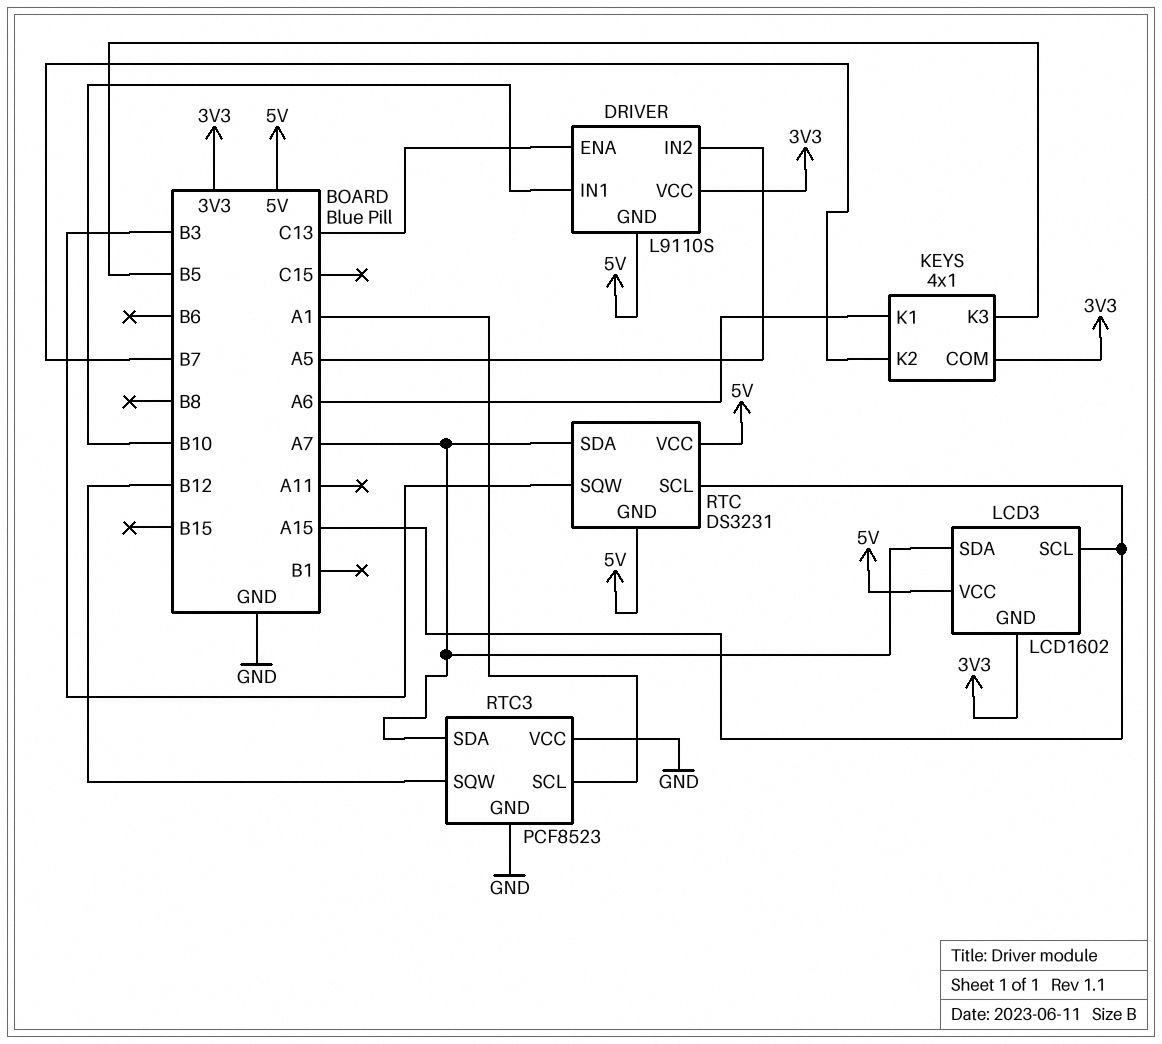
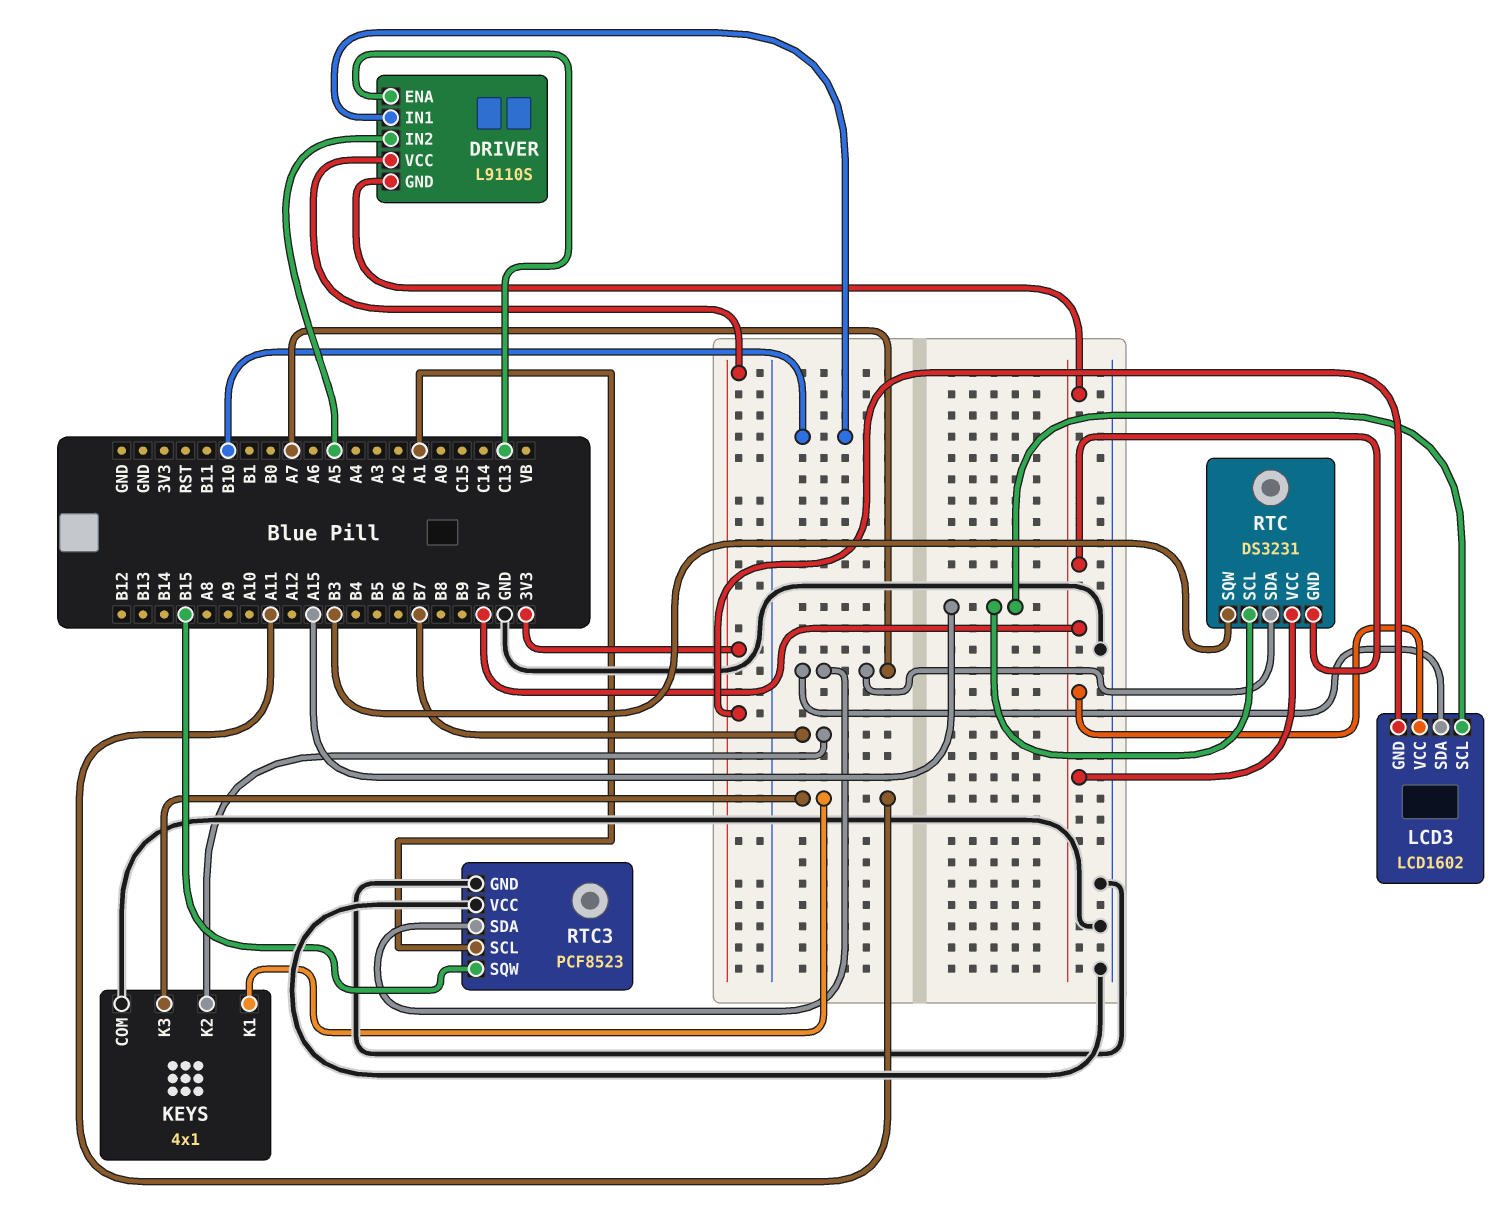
KEYS pin COM: 3V3 -> GND
KEYS pin K1: A6 -> A11
KEYS pin K3: B5 -> A11
RTC3 pin SQW: B12 -> B15

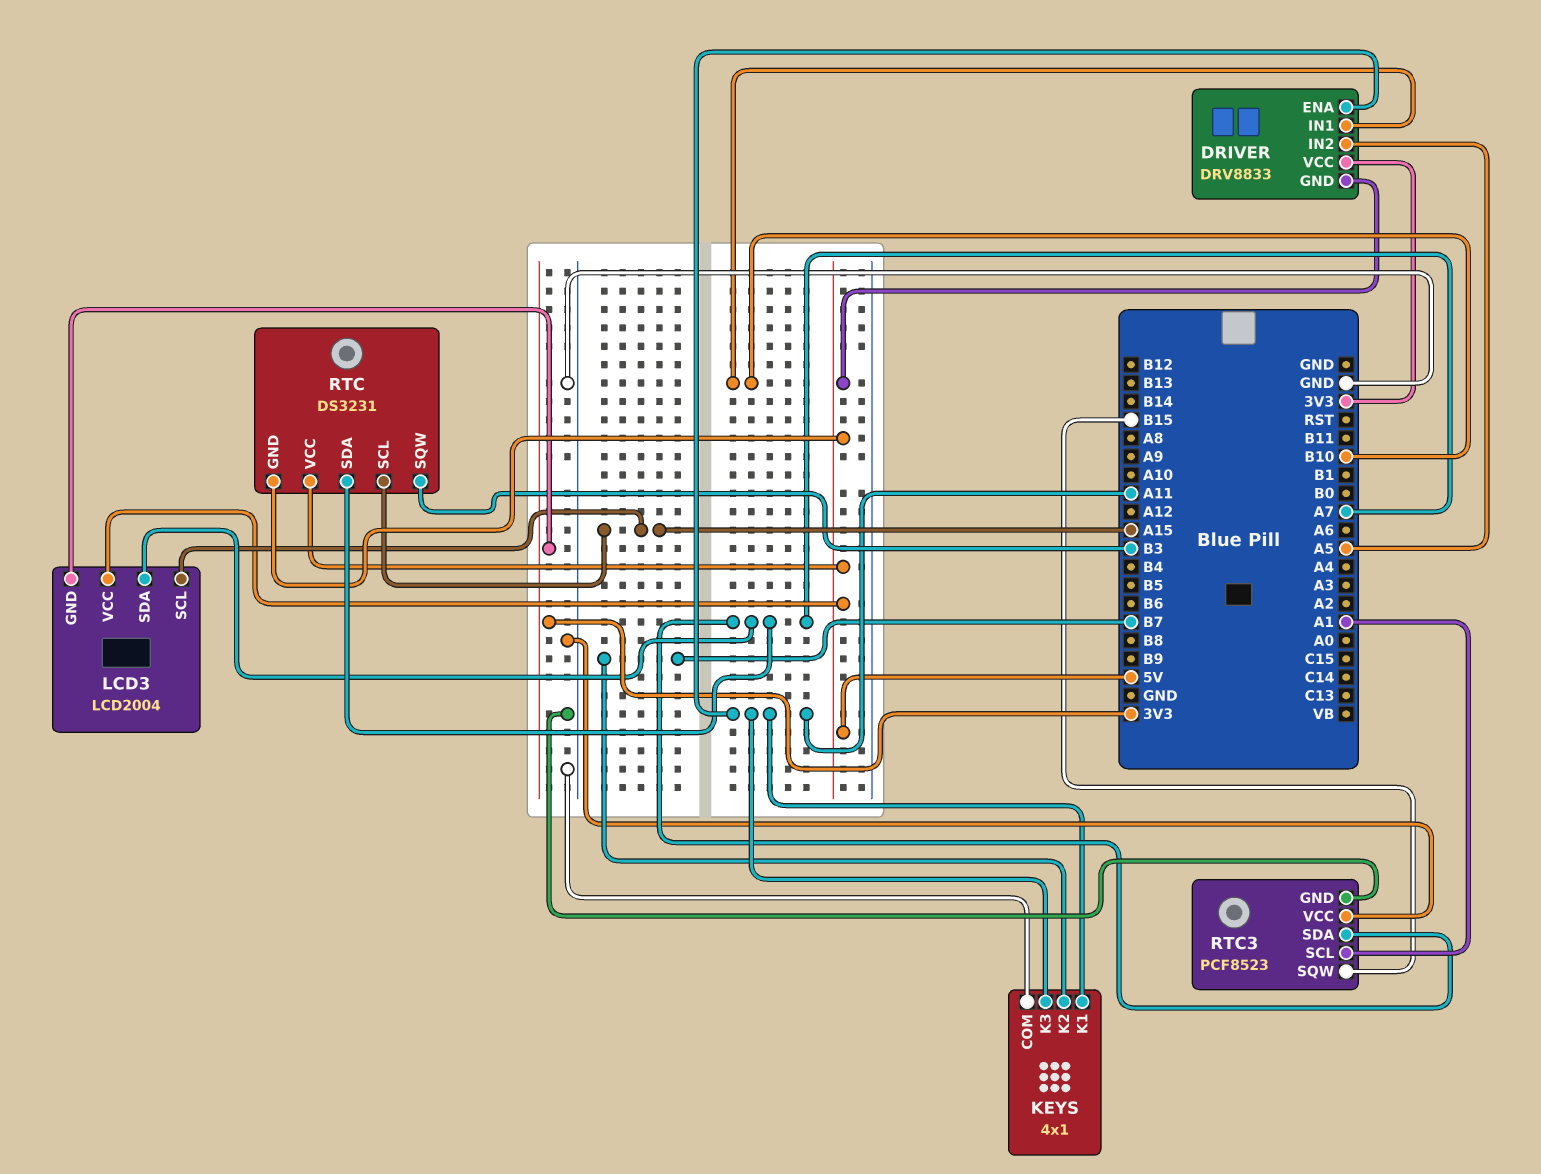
DRIVER: L9110S -> DRV8833
DRIVER pin ENA: C13 -> A11
LCD3: LCD1602 -> LCD2004

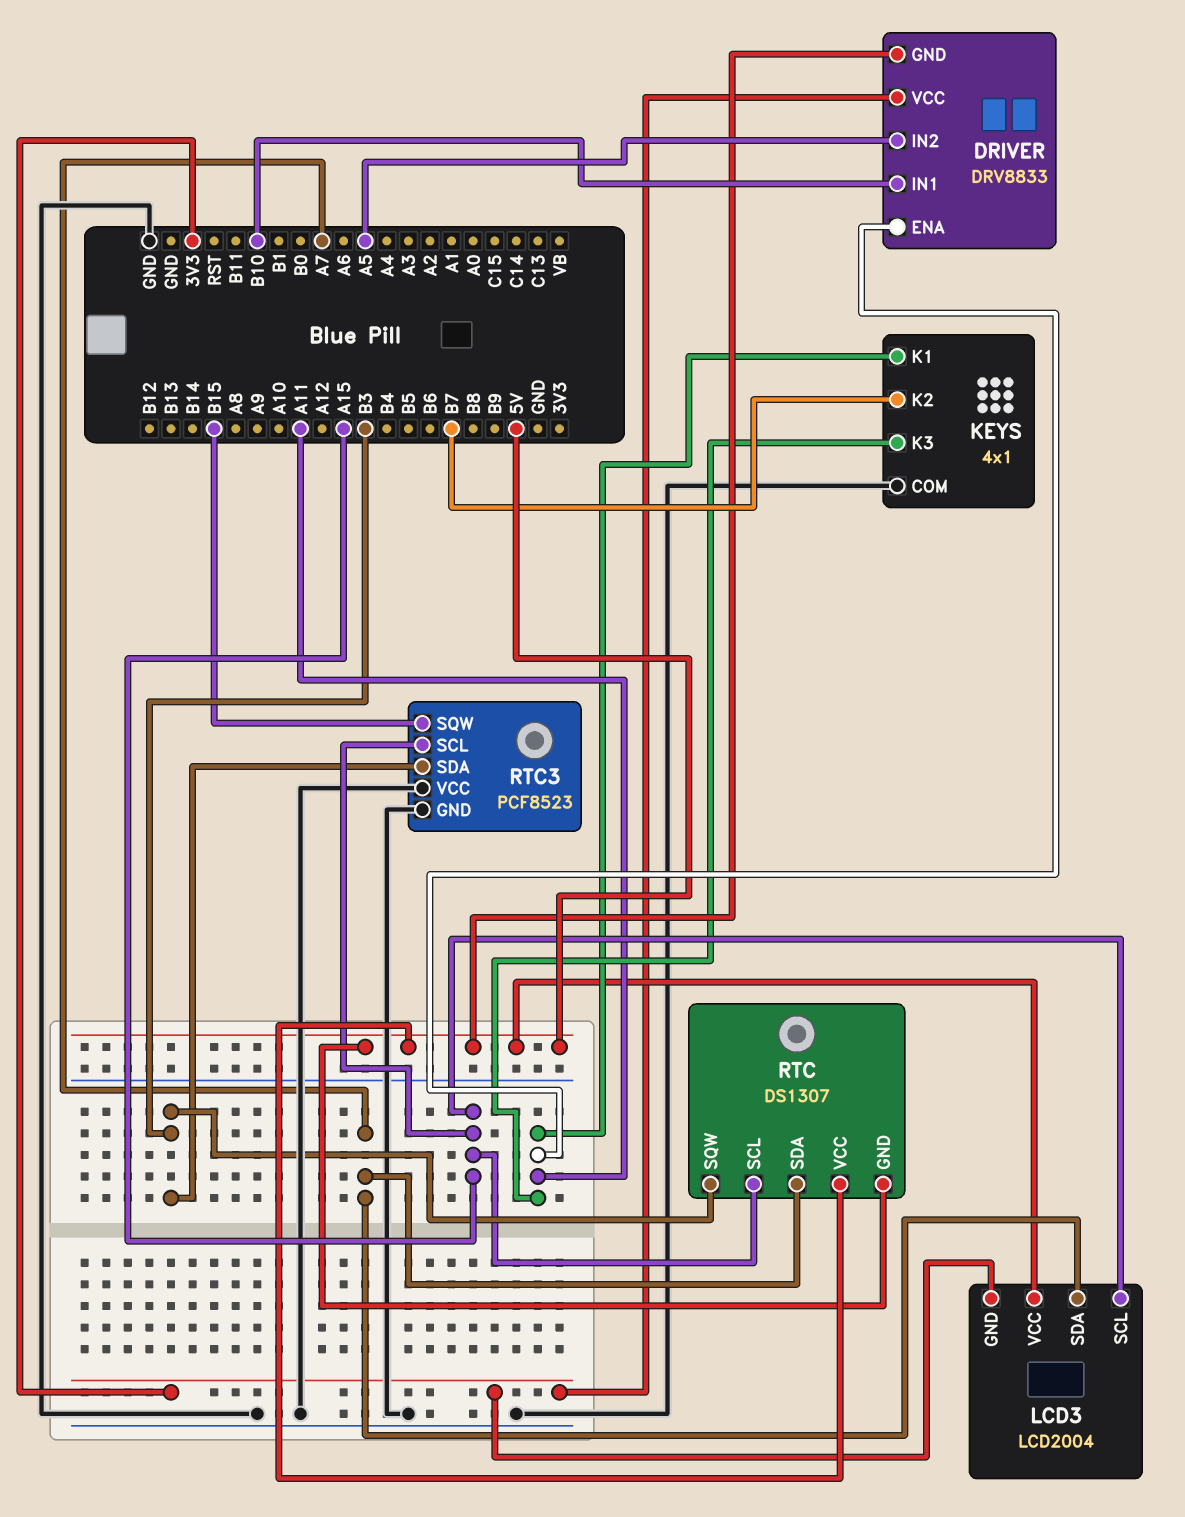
RTC: DS3231 -> DS1307
RTC3 pin SCL: A1 -> A15
RTC3 pin SDA: A7 -> B3

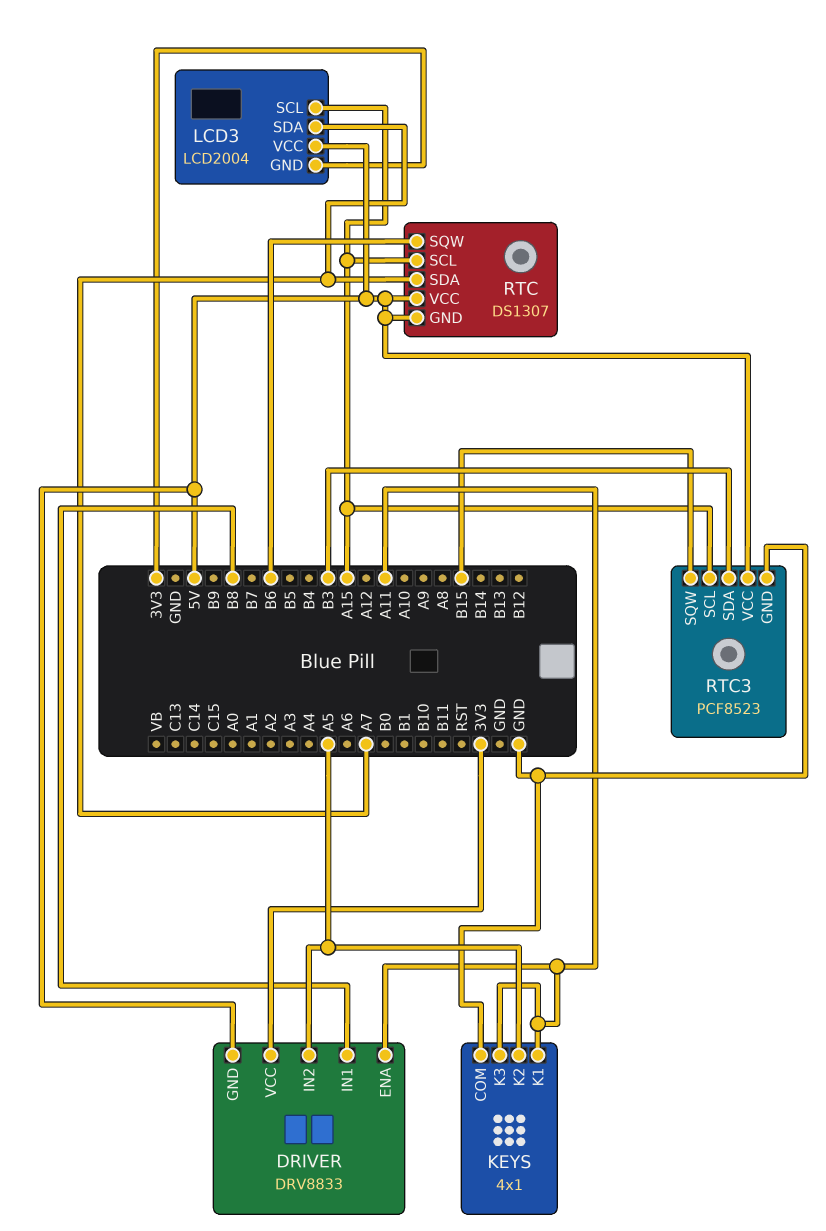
DRIVER pin IN1: B10 -> B8
KEYS pin K2: B7 -> A5
RTC pin SQW: B3 -> B6
RTC3 pin VCC: GND -> 5V

